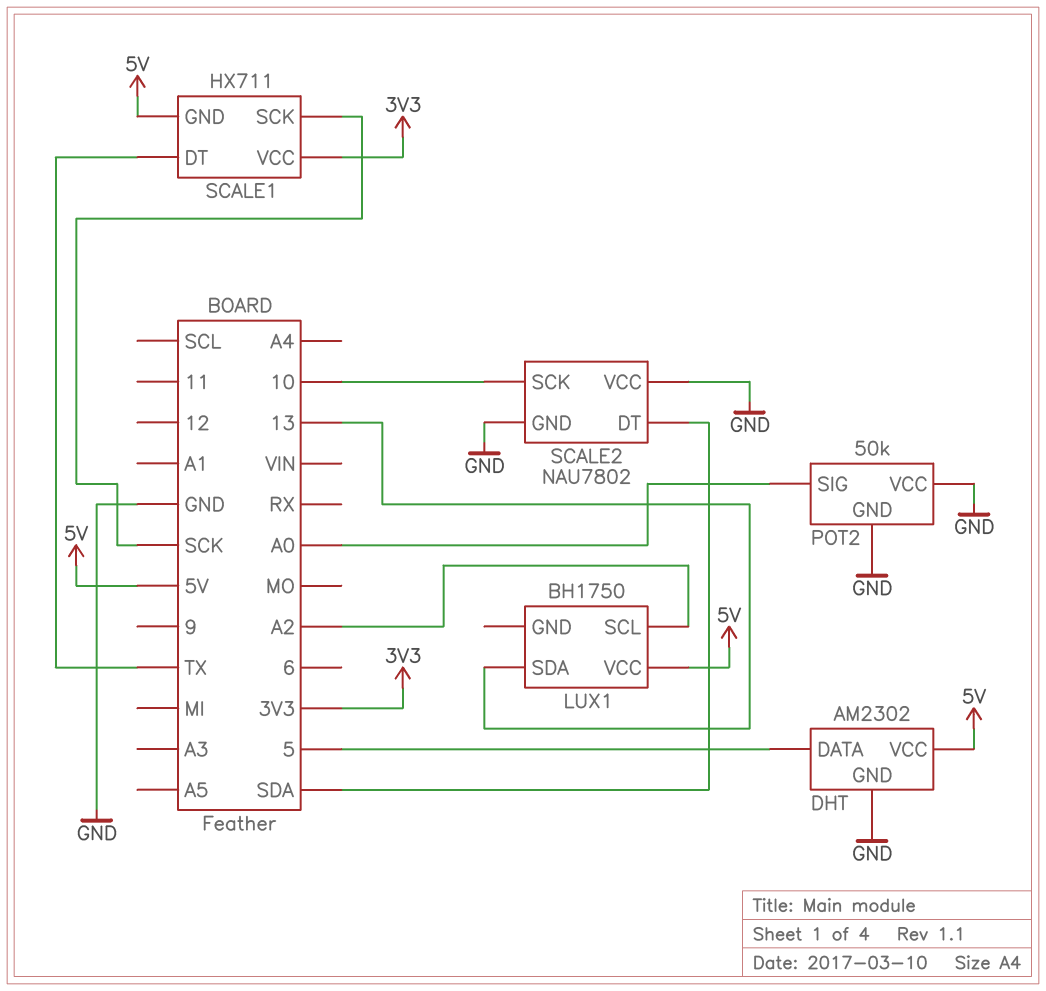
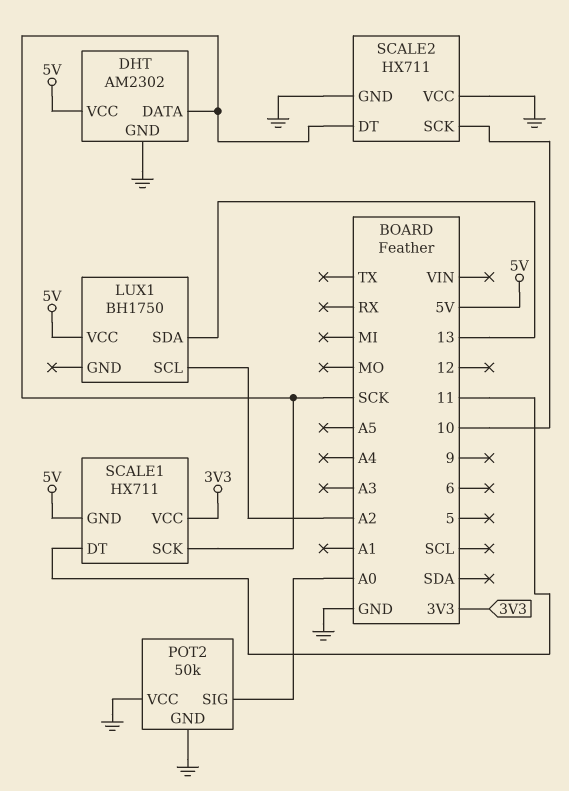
DHT pin DATA: 5 -> SCK
SCALE1 pin DT: TX -> 11
SCALE2: NAU7802 -> HX711
SCALE2 pin DT: SDA -> SCK

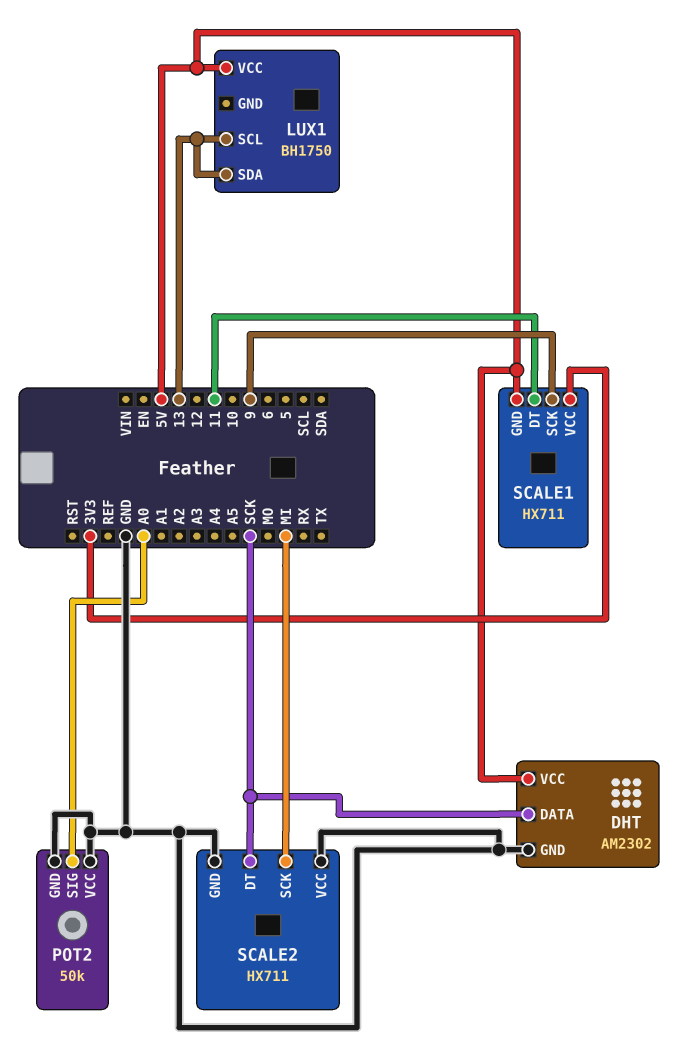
LUX1 pin SCL: A2 -> 13
SCALE1 pin SCK: SCK -> 9
SCALE2 pin SCK: 10 -> MI

